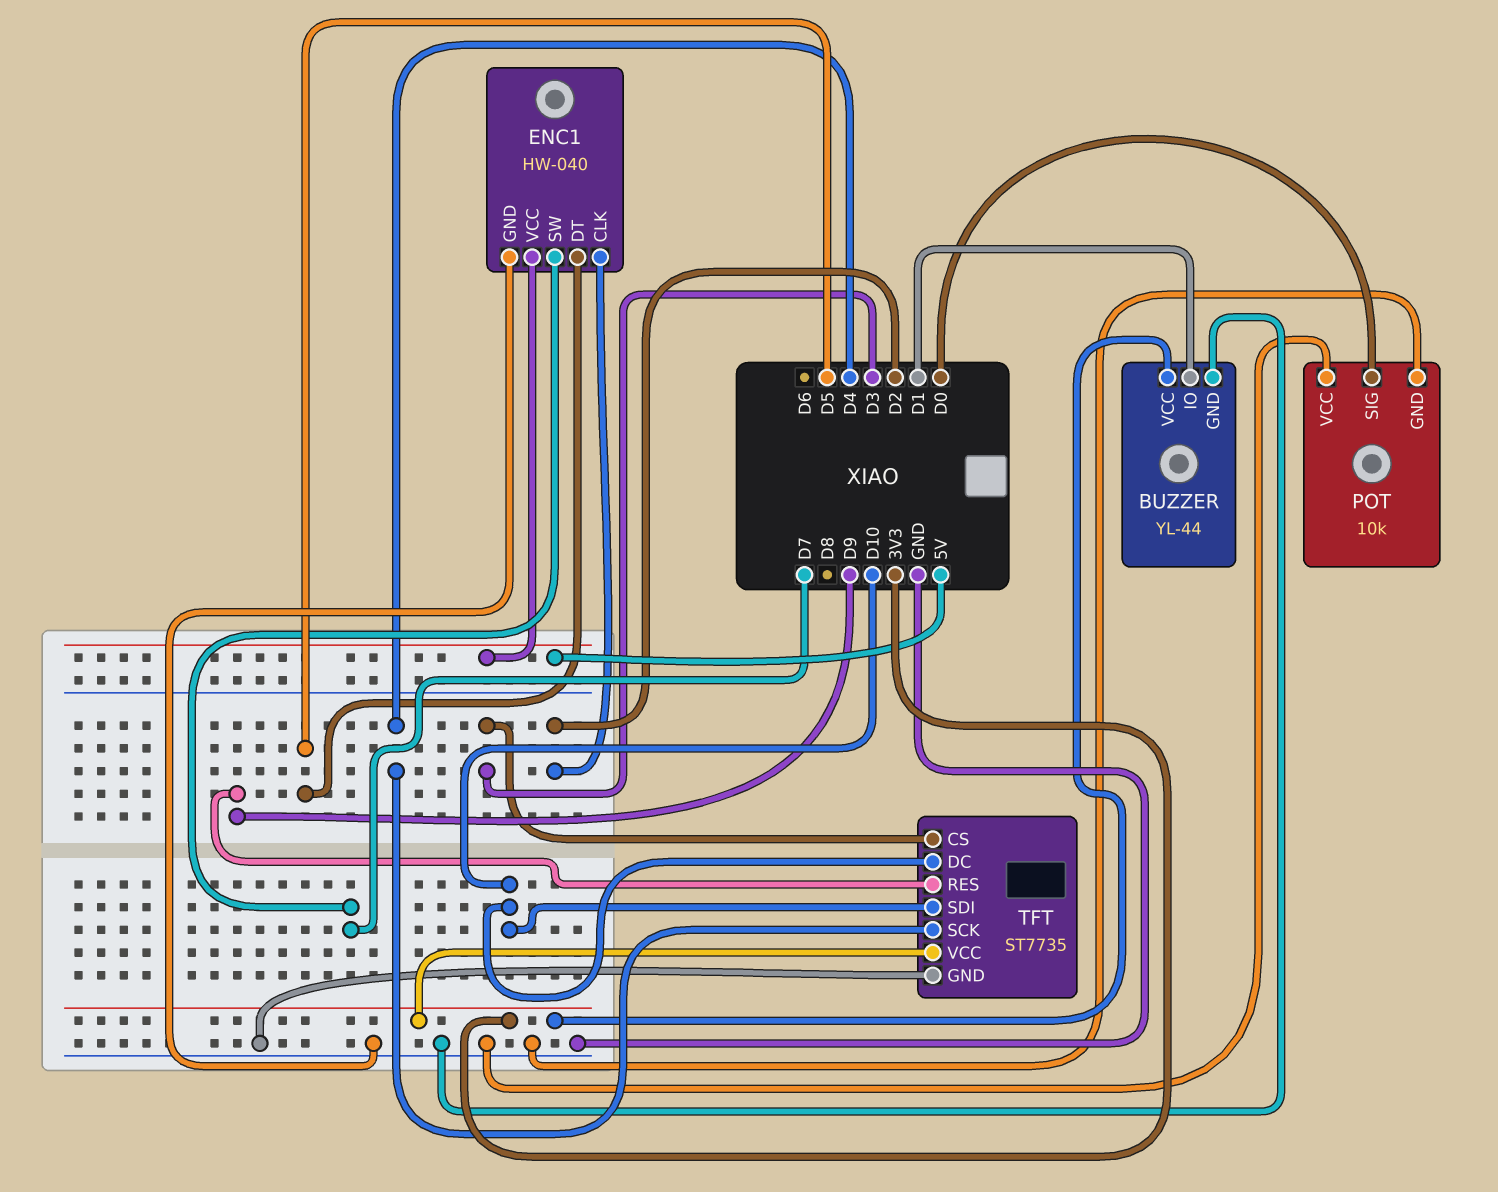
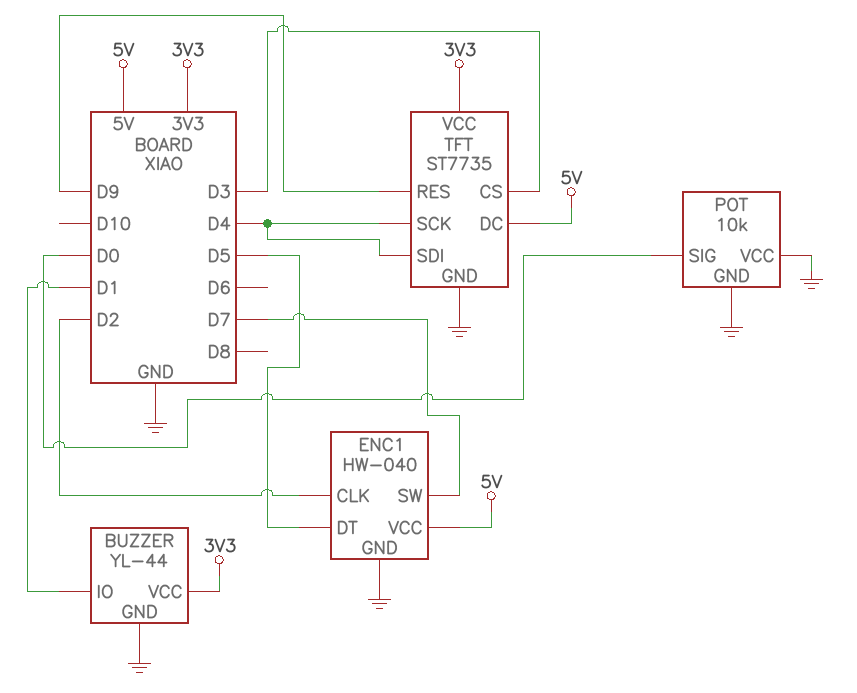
TFT pin DC: D10 -> 5V
TFT pin SDI: D10 -> D4

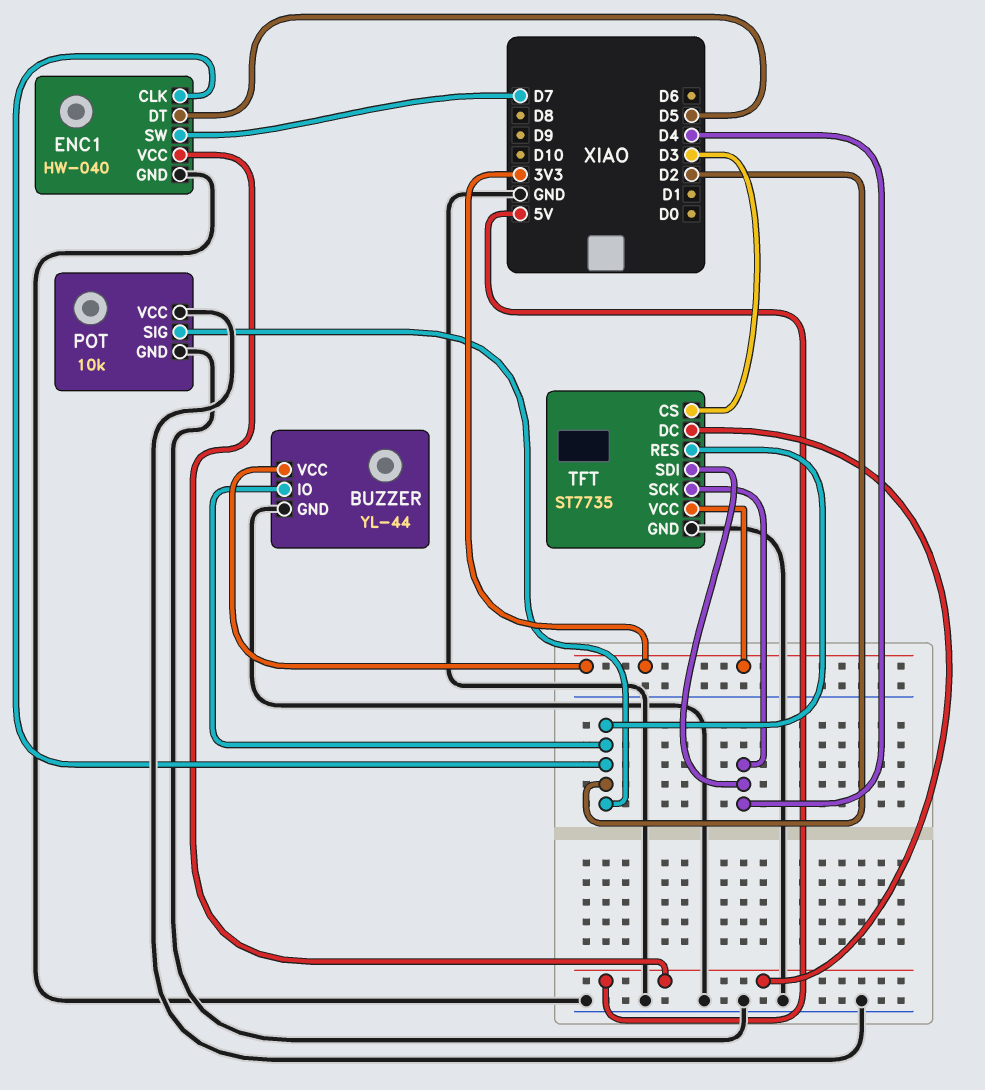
BUZZER pin IO: D1 -> D2
POT pin SIG: D0 -> D2
TFT pin RES: D9 -> D2

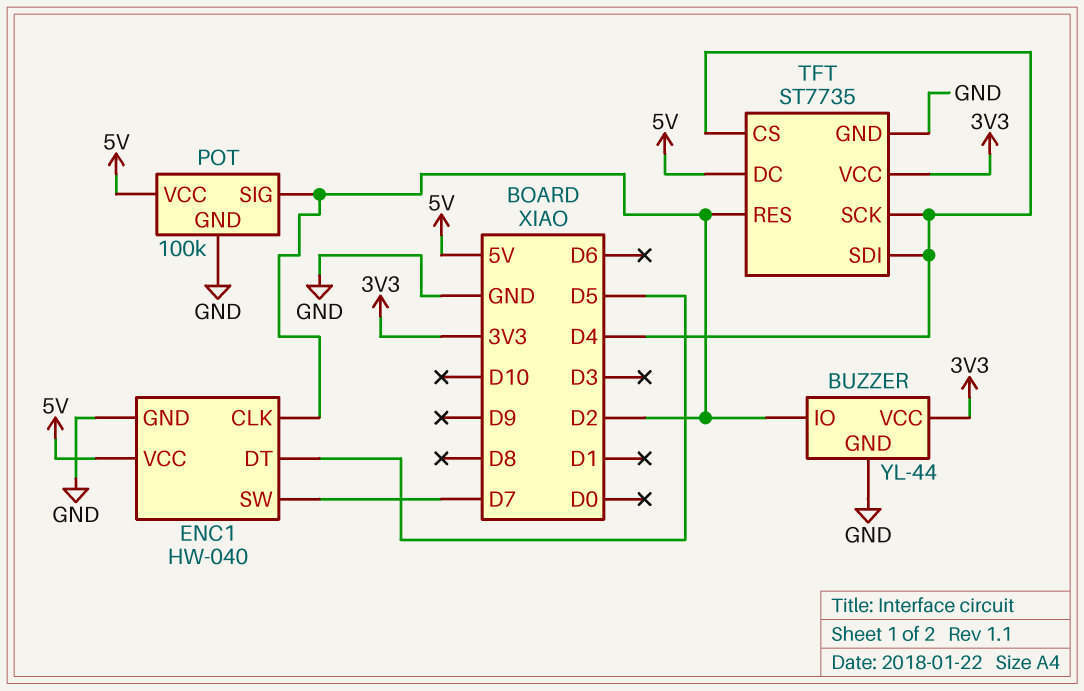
POT: 10k -> 100k
POT pin VCC: GND -> 5V
TFT pin CS: D3 -> D4

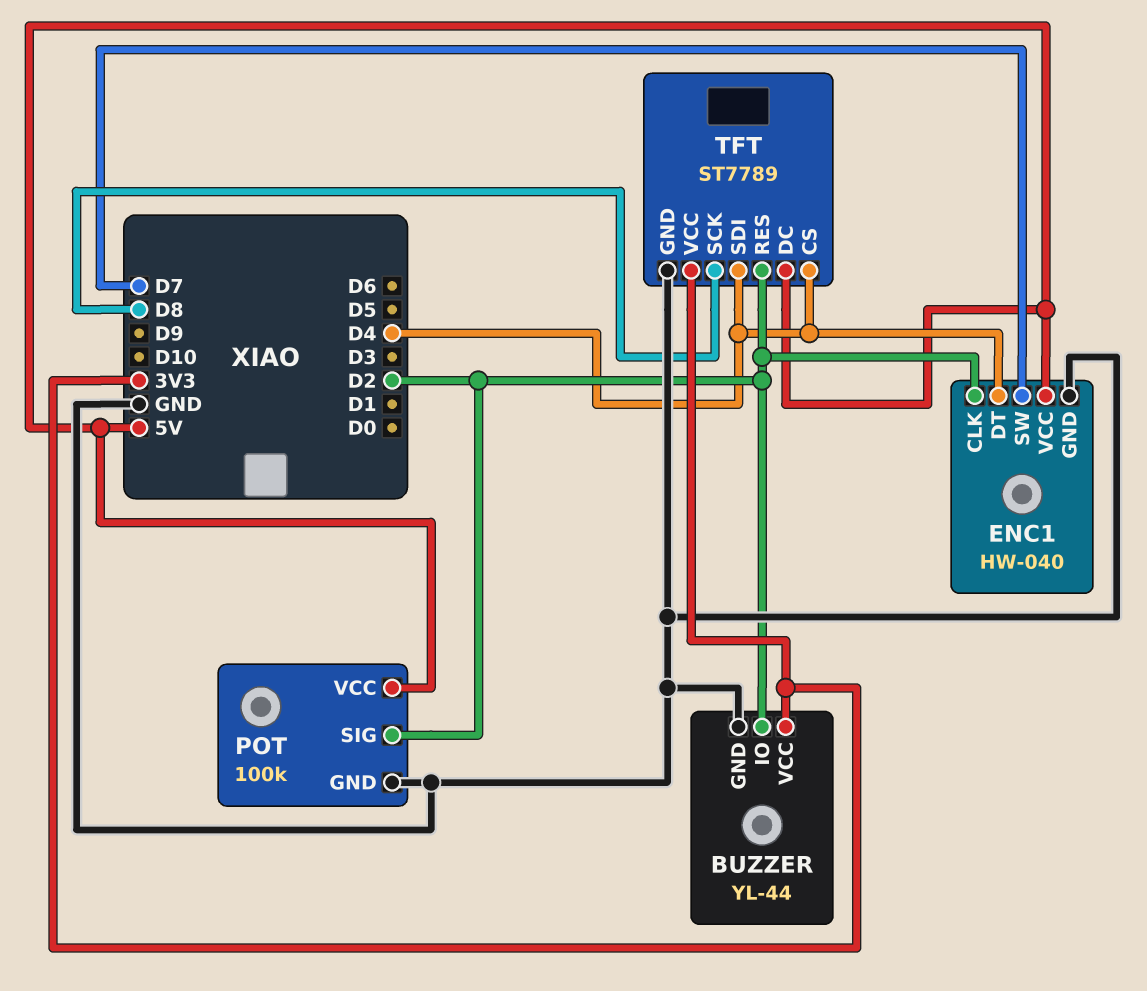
ENC1 pin DT: D5 -> D4
TFT: ST7735 -> ST7789
TFT pin SCK: D4 -> D8

